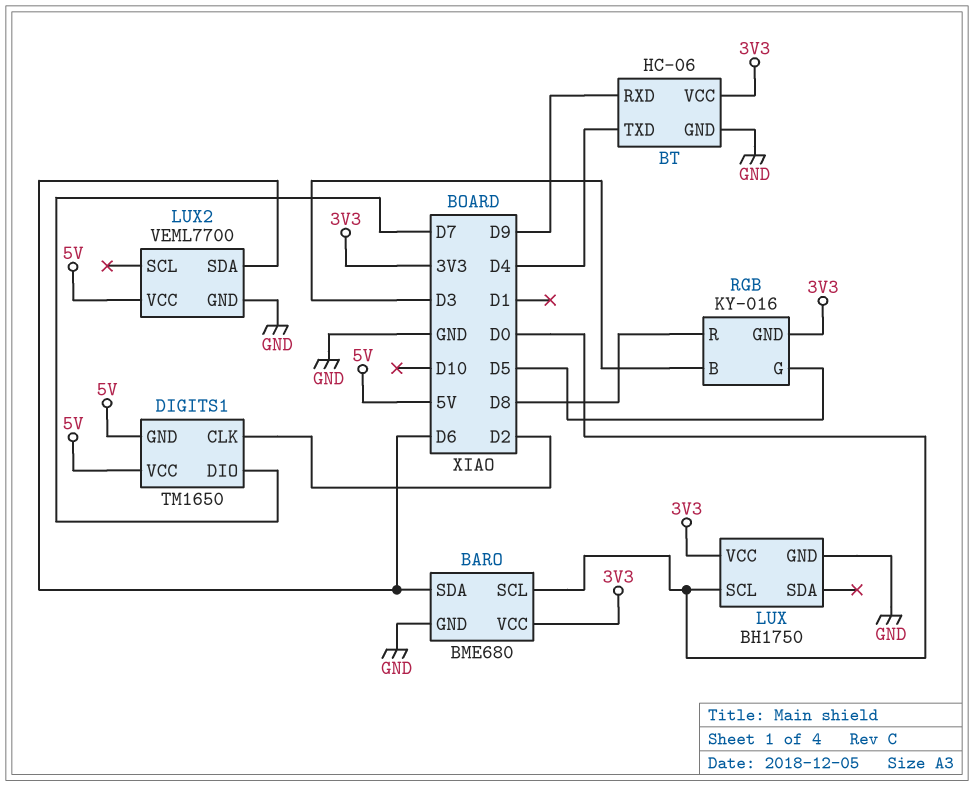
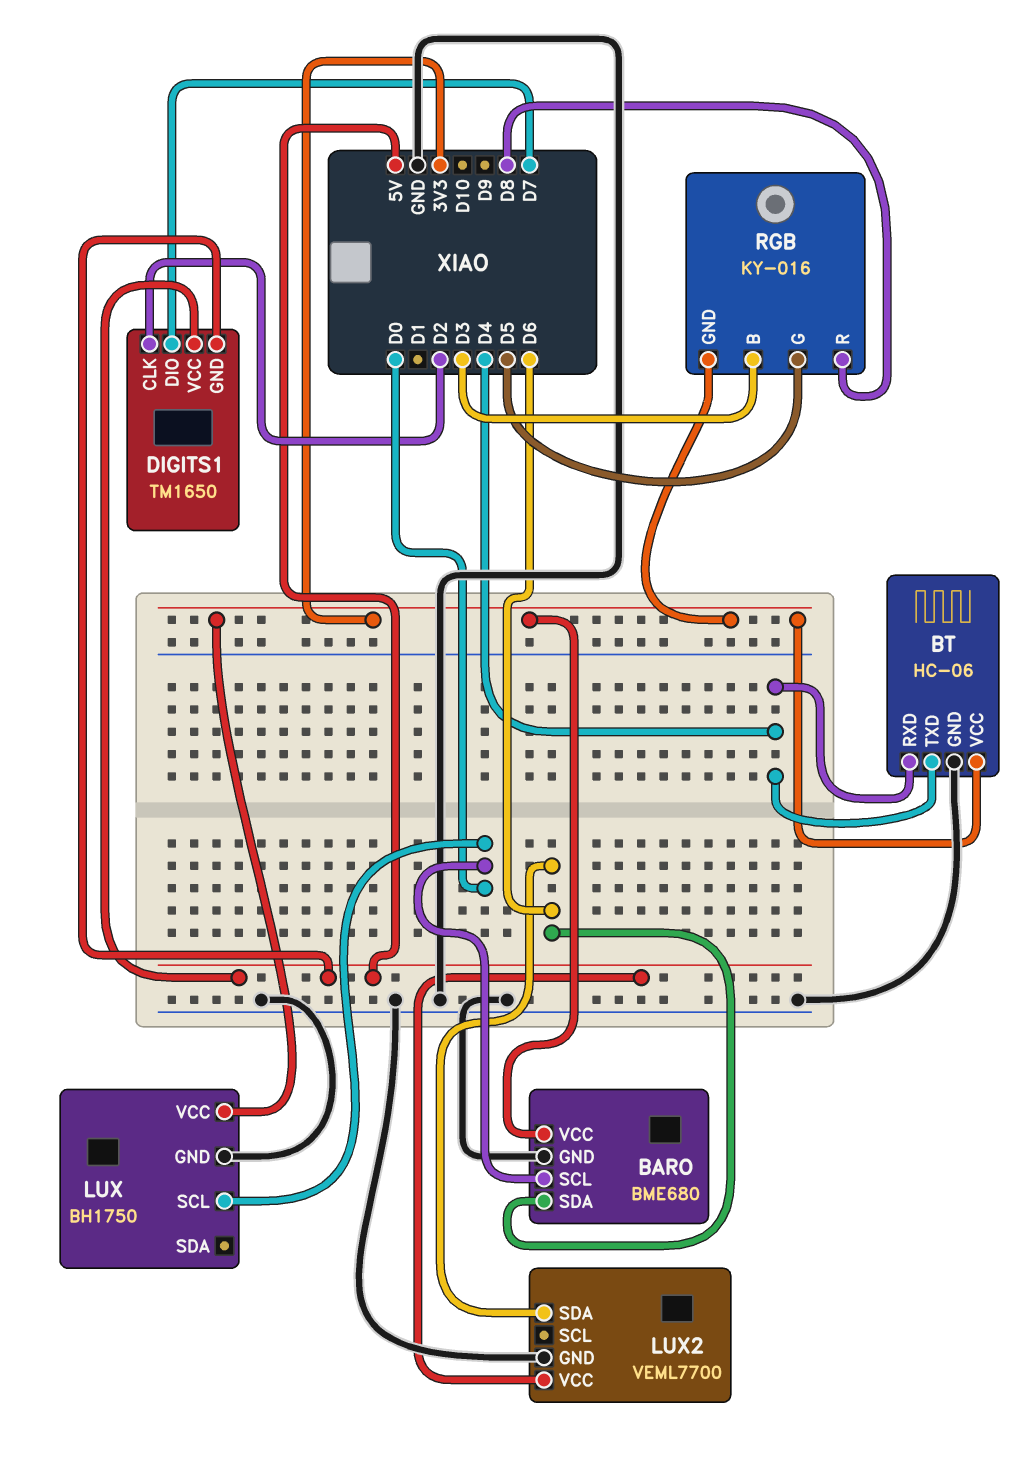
BT pin RXD: D9 -> D4

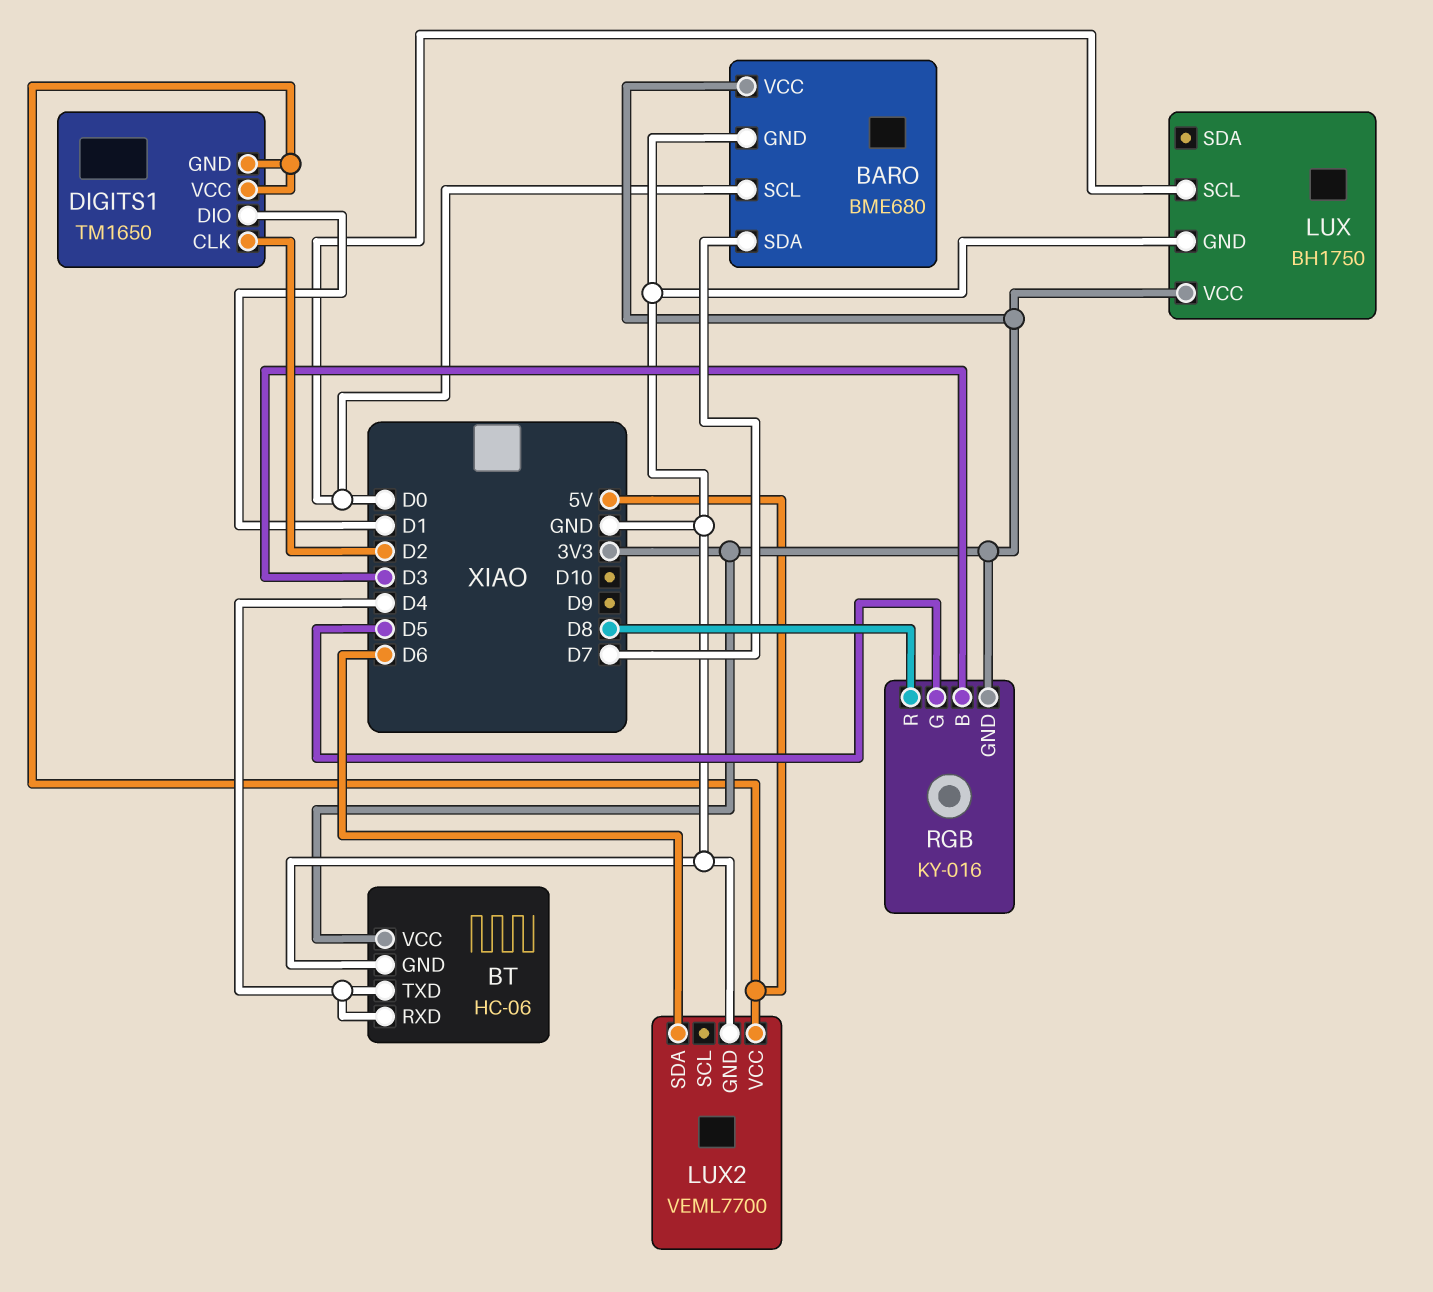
BARO pin SDA: D6 -> D7
DIGITS1 pin DIO: D7 -> D1

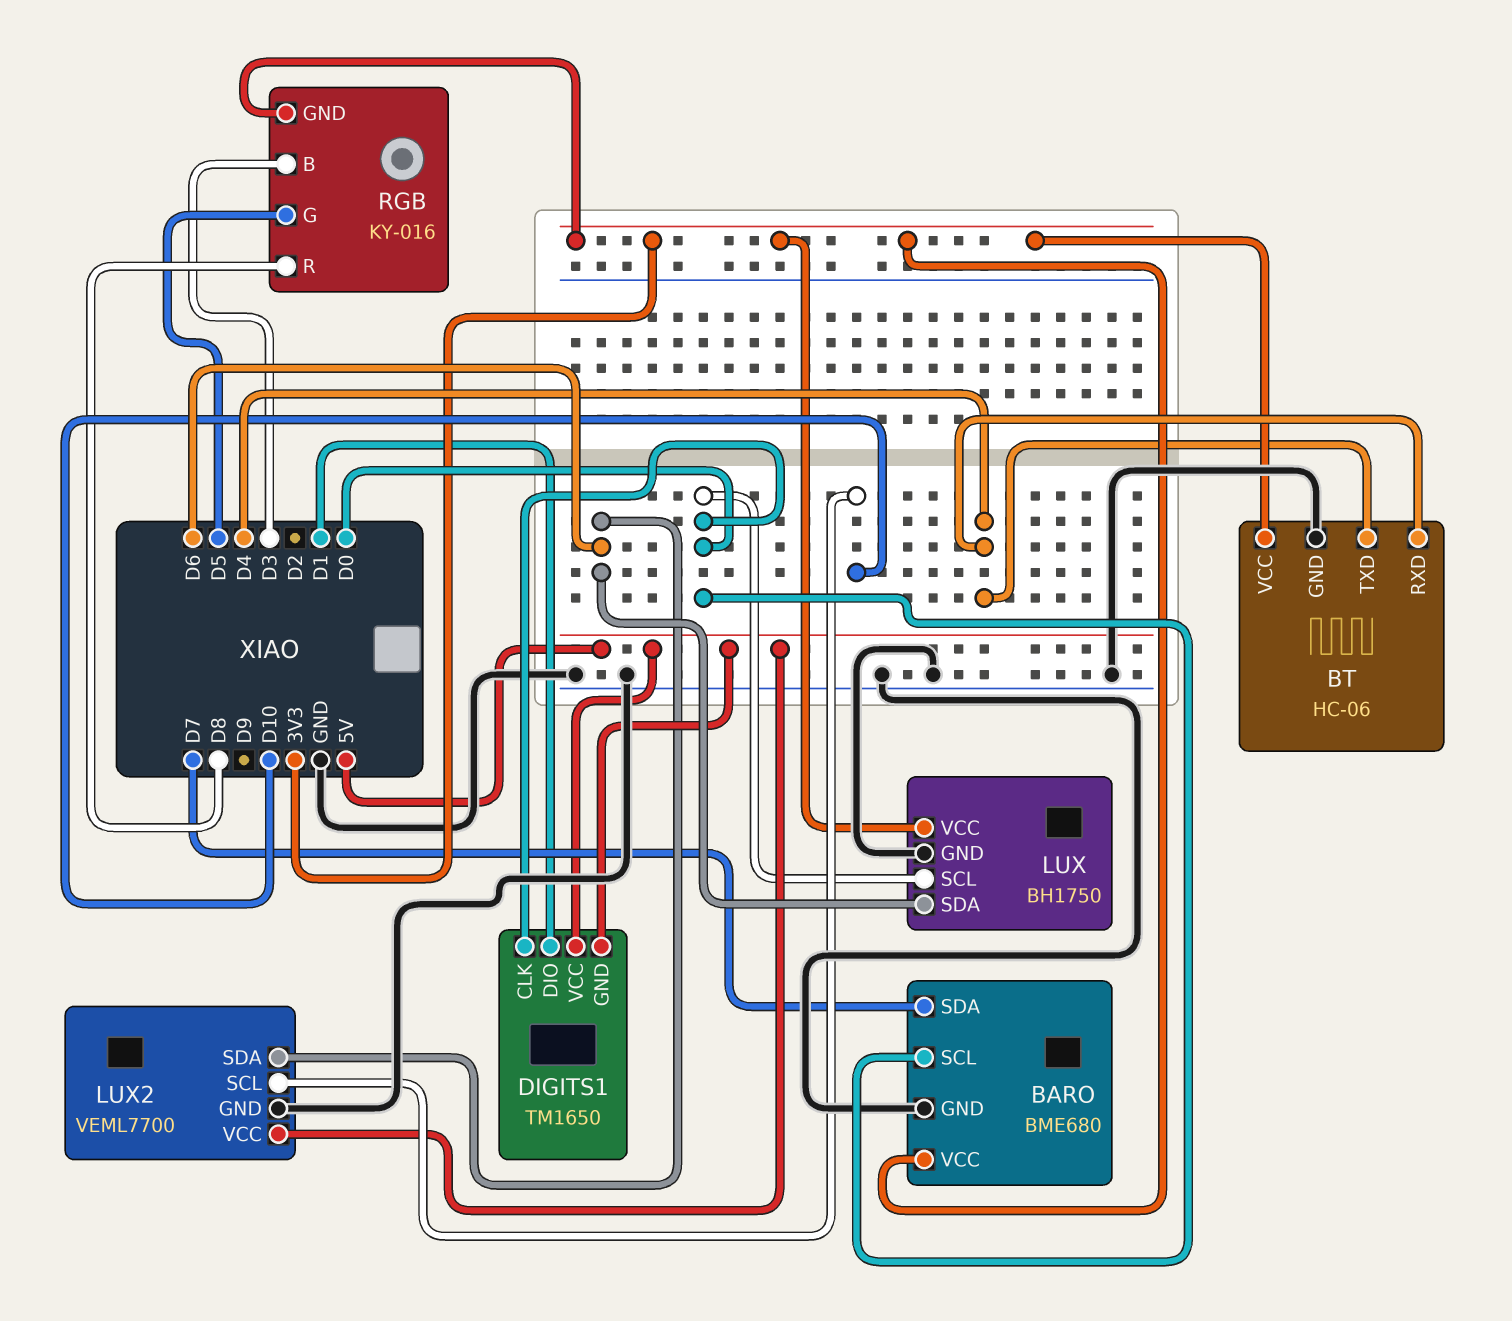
DIGITS1 pin CLK: D2 -> D0
LUX pin SDA: none -> D6
LUX2 pin SCL: none -> D10

